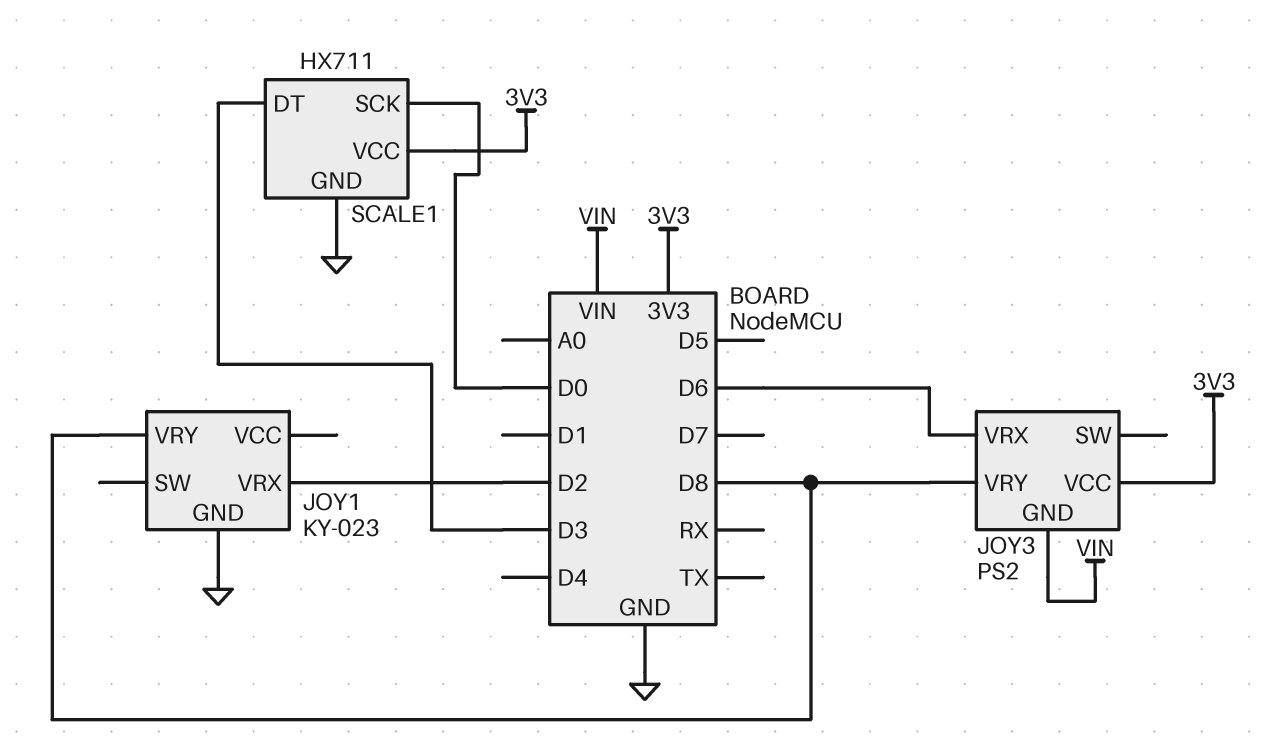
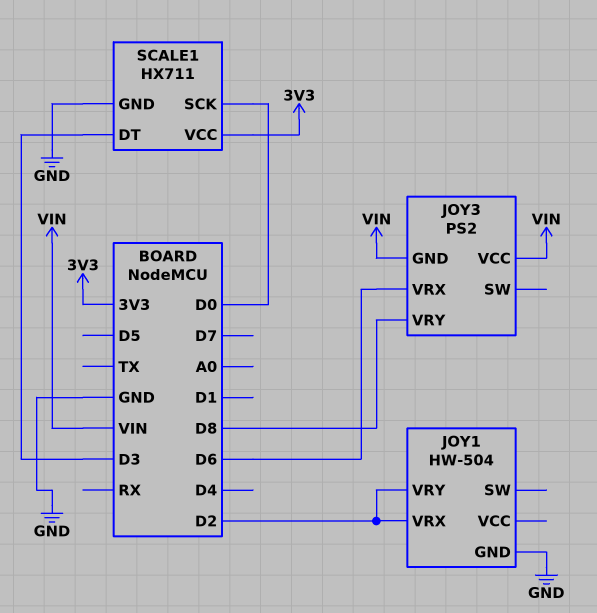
JOY1: KY-023 -> HW-504
JOY1 pin VRY: D8 -> D2
JOY3 pin VCC: 3V3 -> VIN

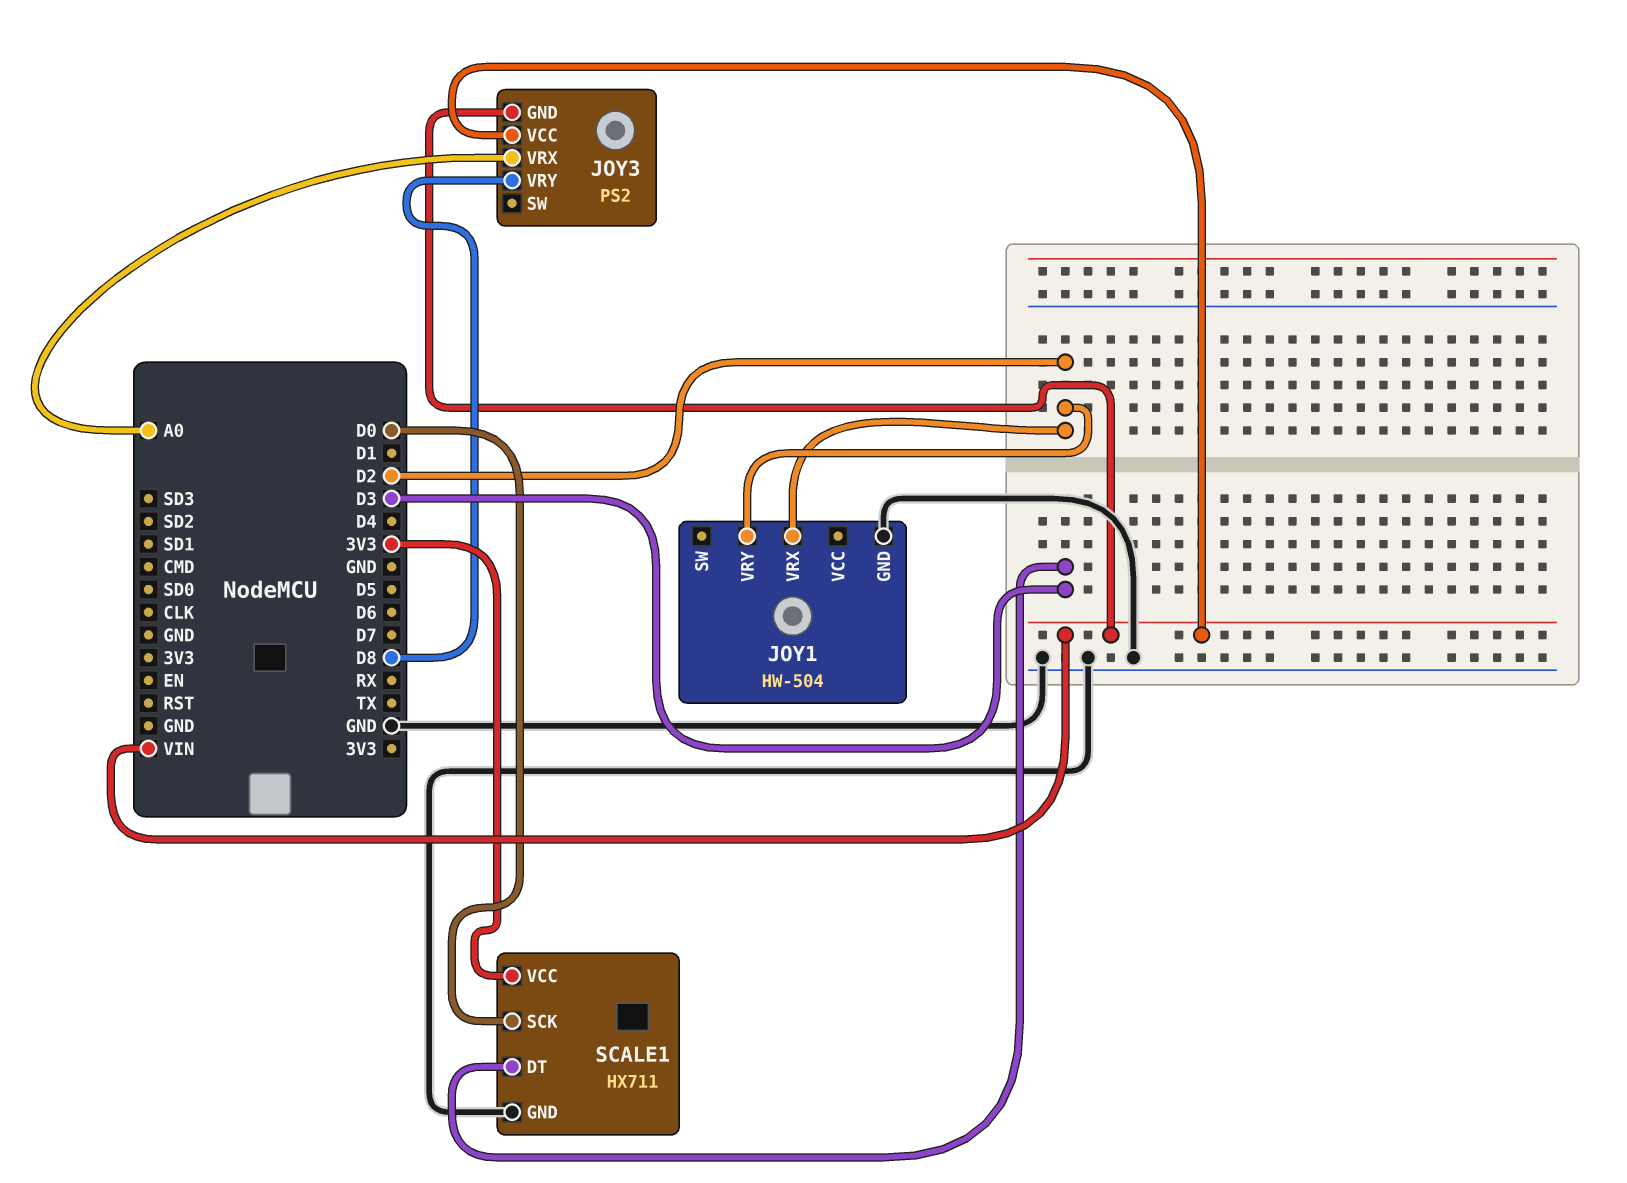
JOY3 pin VRX: D6 -> A0

